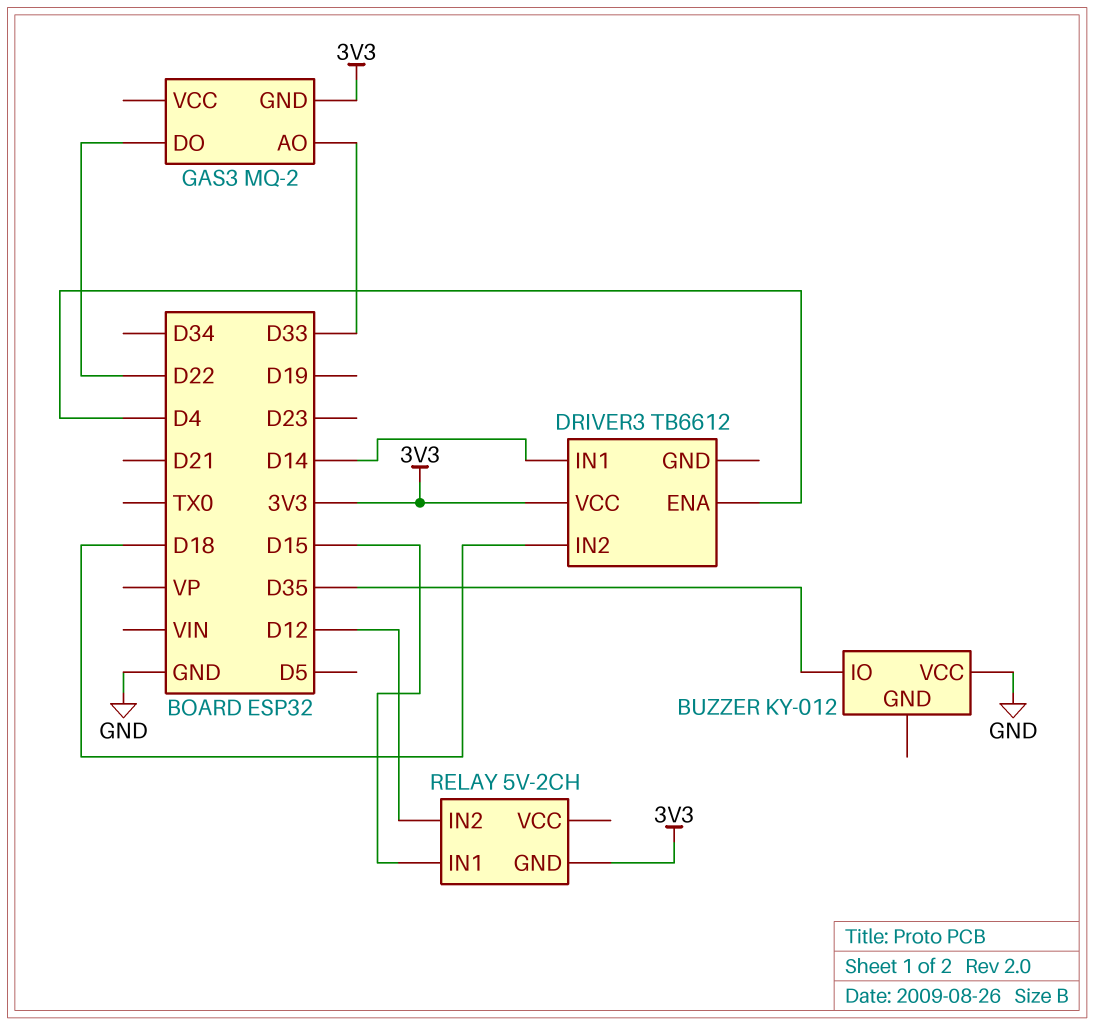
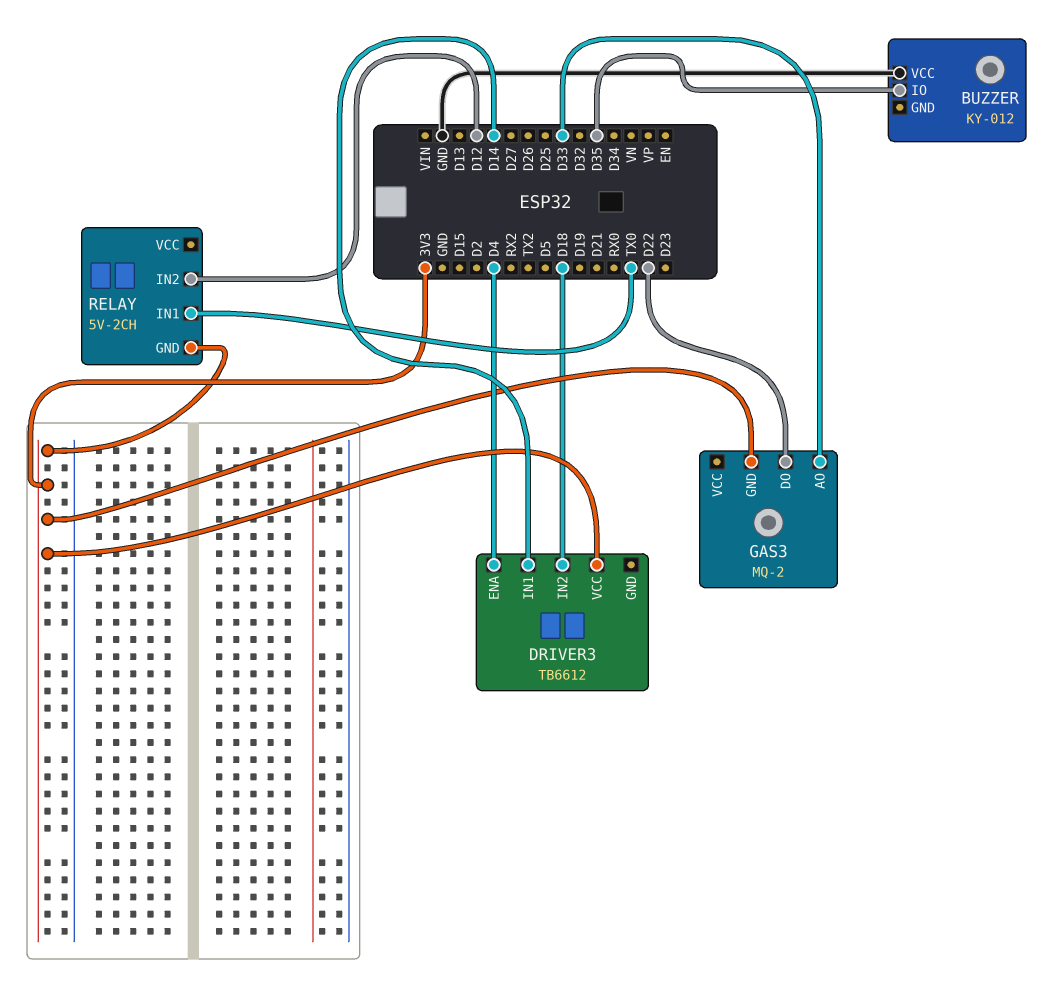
RELAY pin IN1: D15 -> TX0

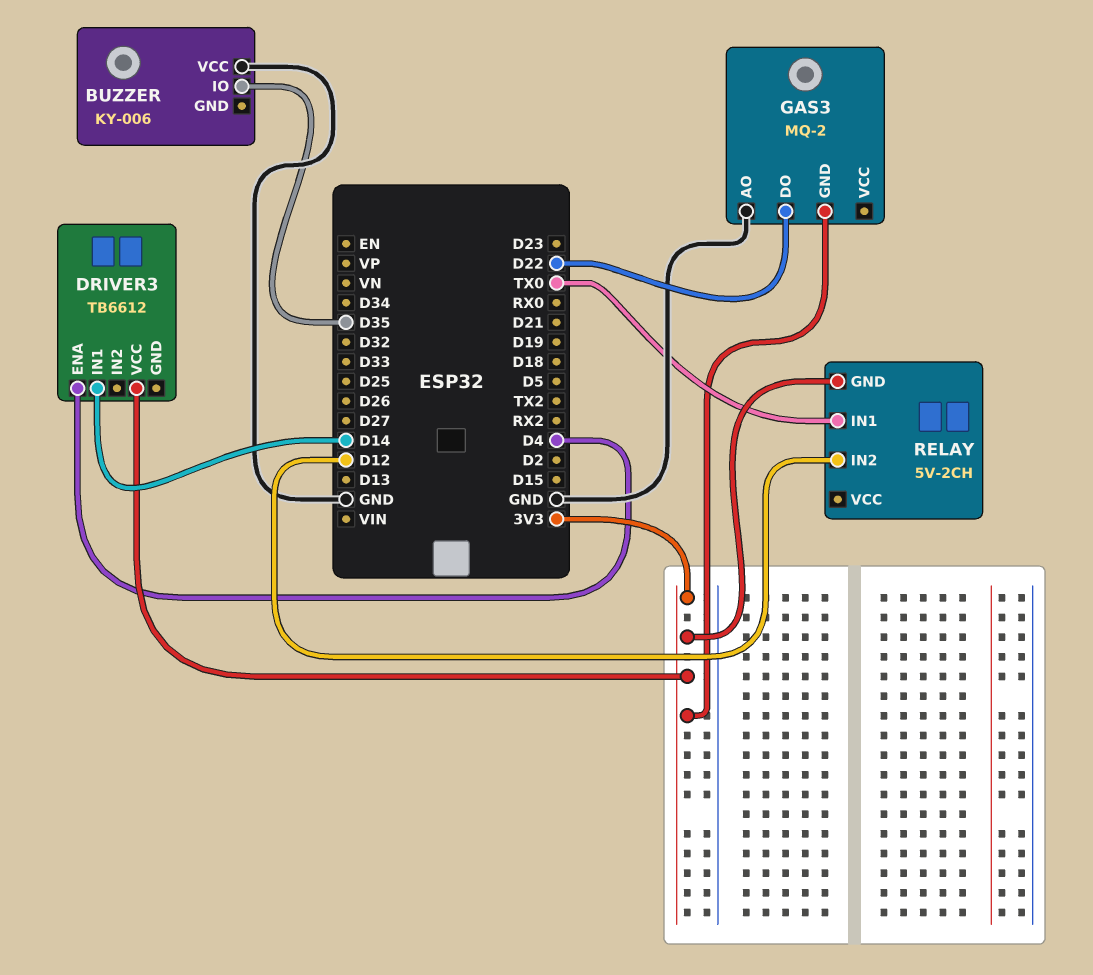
BUZZER: KY-012 -> KY-006
DRIVER3 pin IN2: D18 -> none
GAS3 pin AO: D33 -> GND

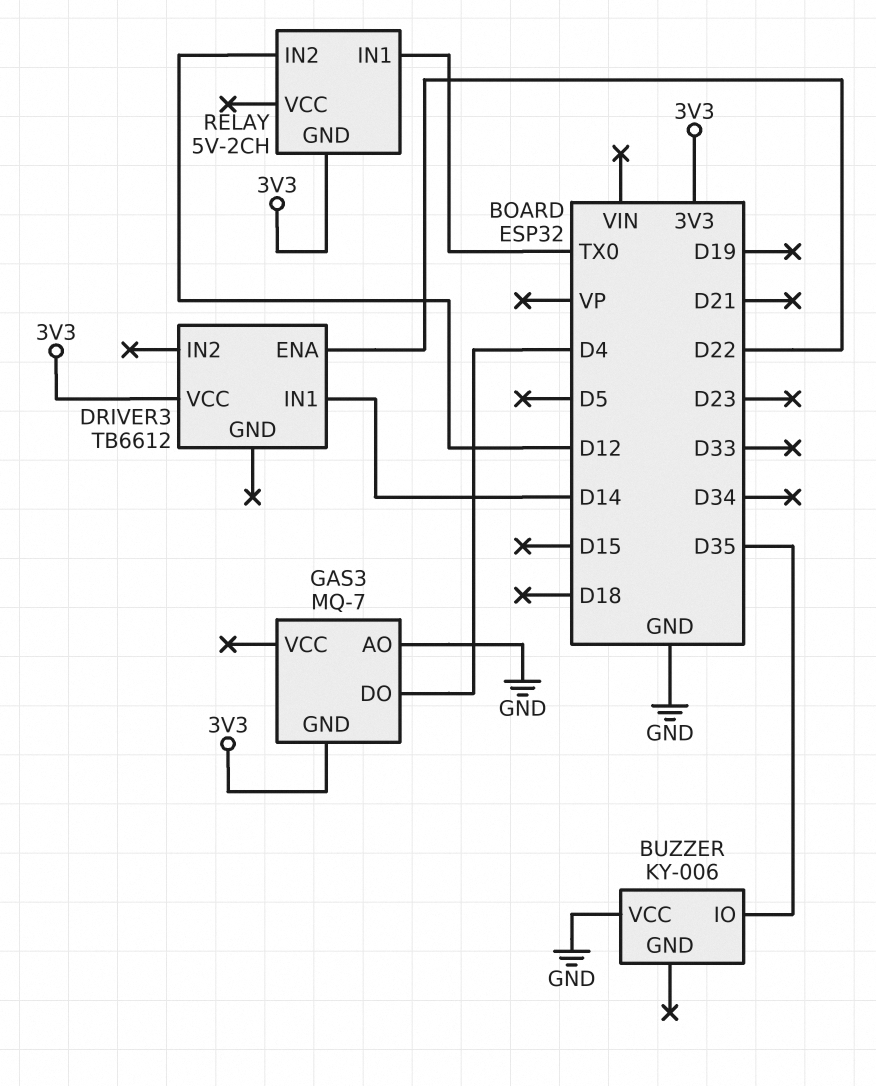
DRIVER3 pin ENA: D4 -> D22
GAS3: MQ-2 -> MQ-7
GAS3 pin DO: D22 -> D4

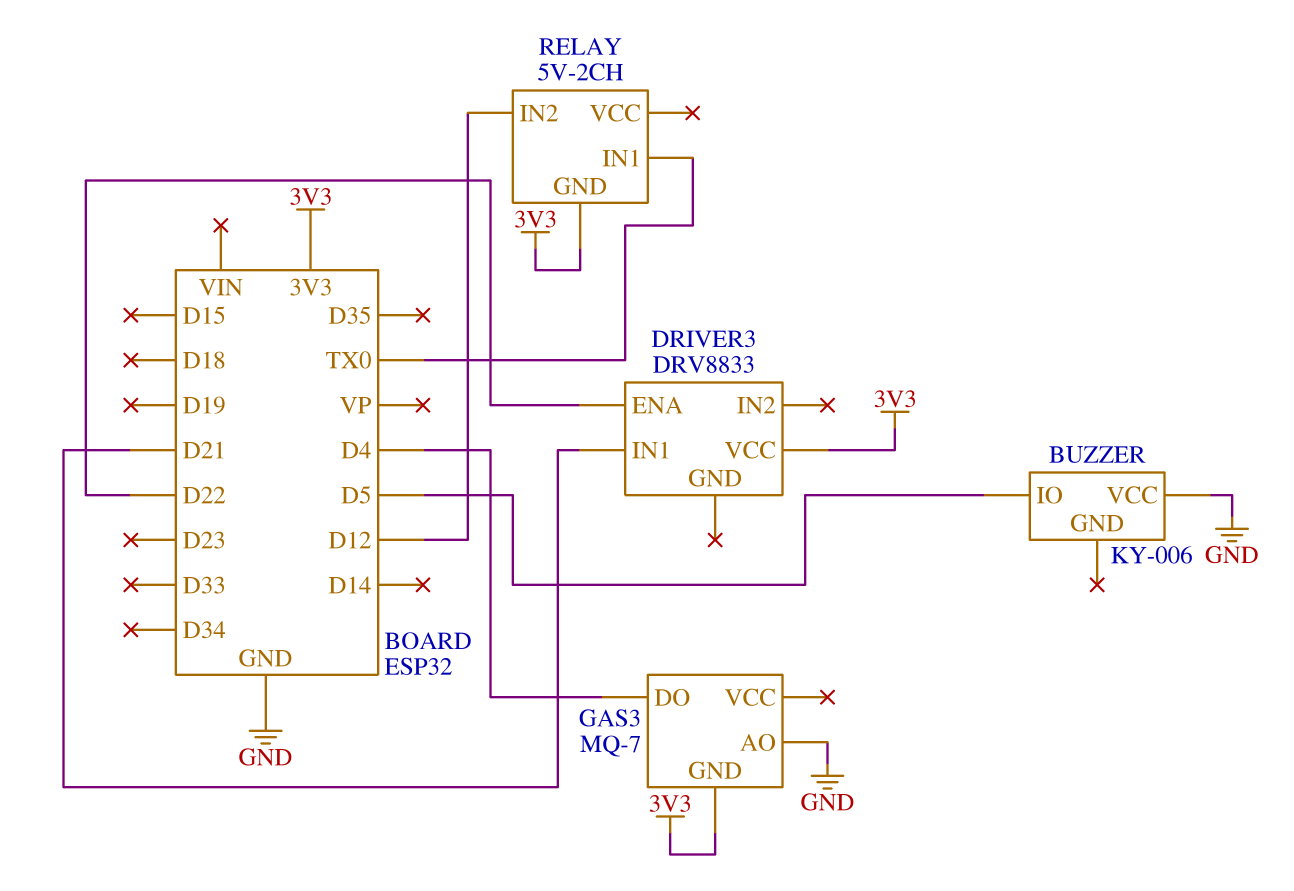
BUZZER pin IO: D35 -> D5
DRIVER3: TB6612 -> DRV8833
DRIVER3 pin IN1: D14 -> D21

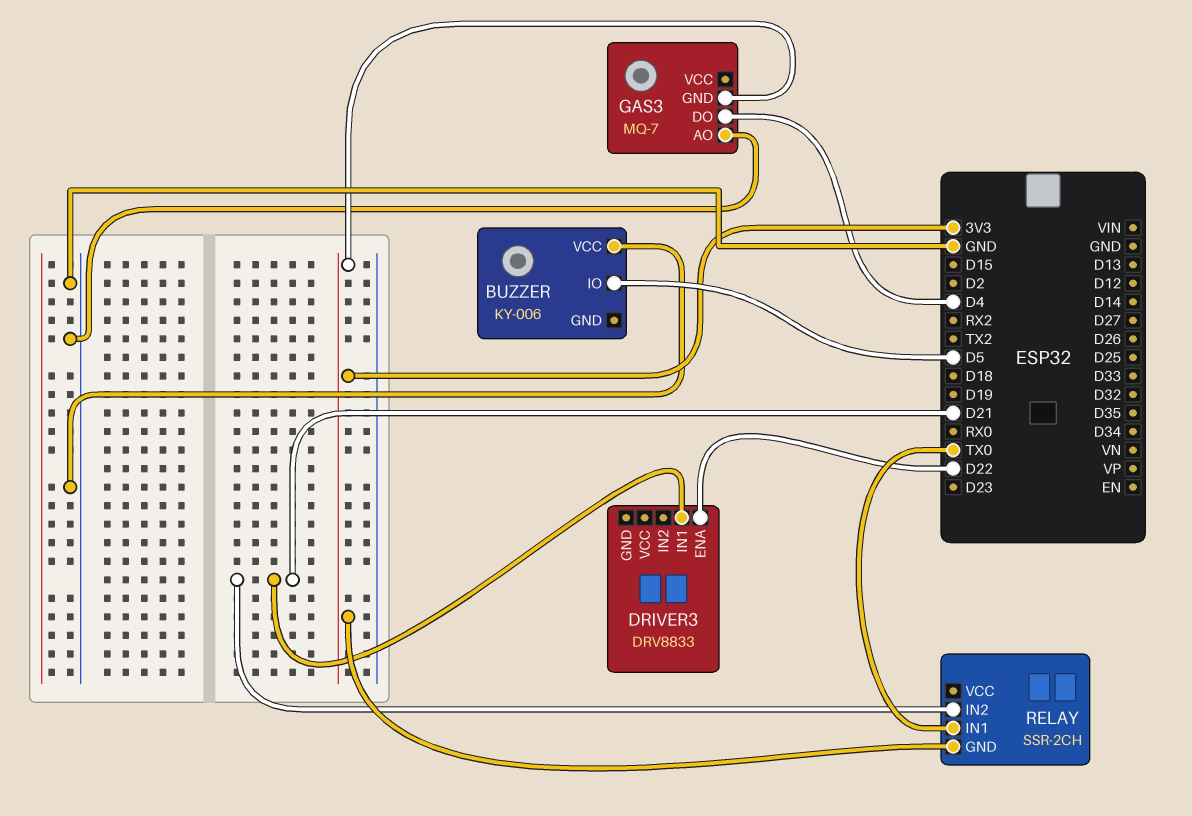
DRIVER3 pin VCC: 3V3 -> none
RELAY: 5V-2CH -> SSR-2CH
RELAY pin IN2: D12 -> D21

